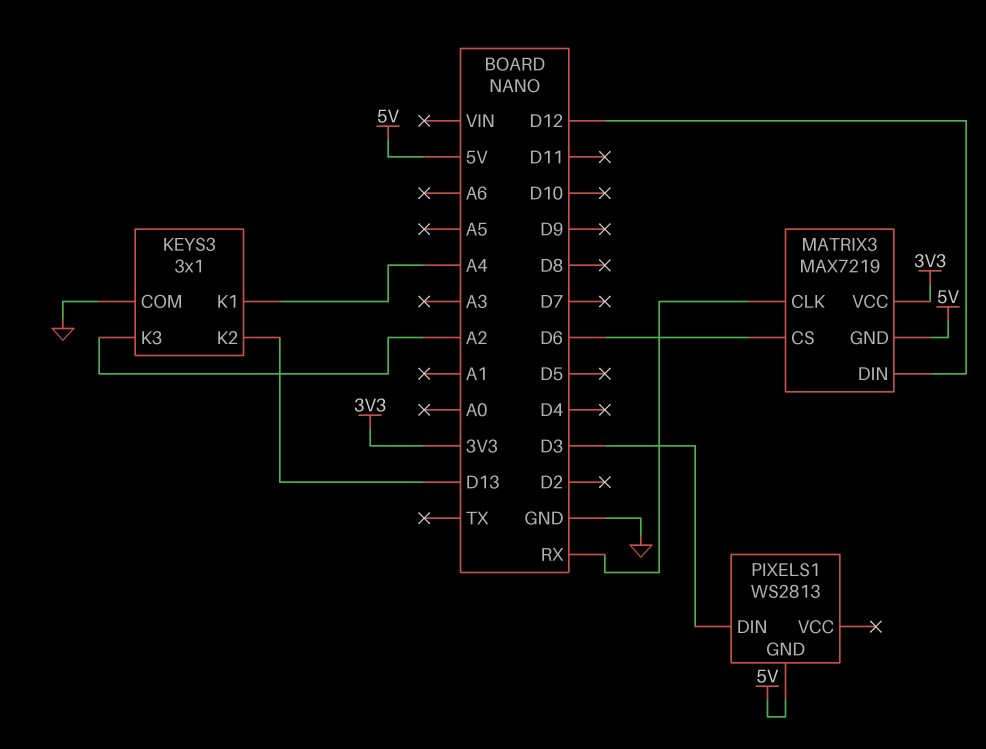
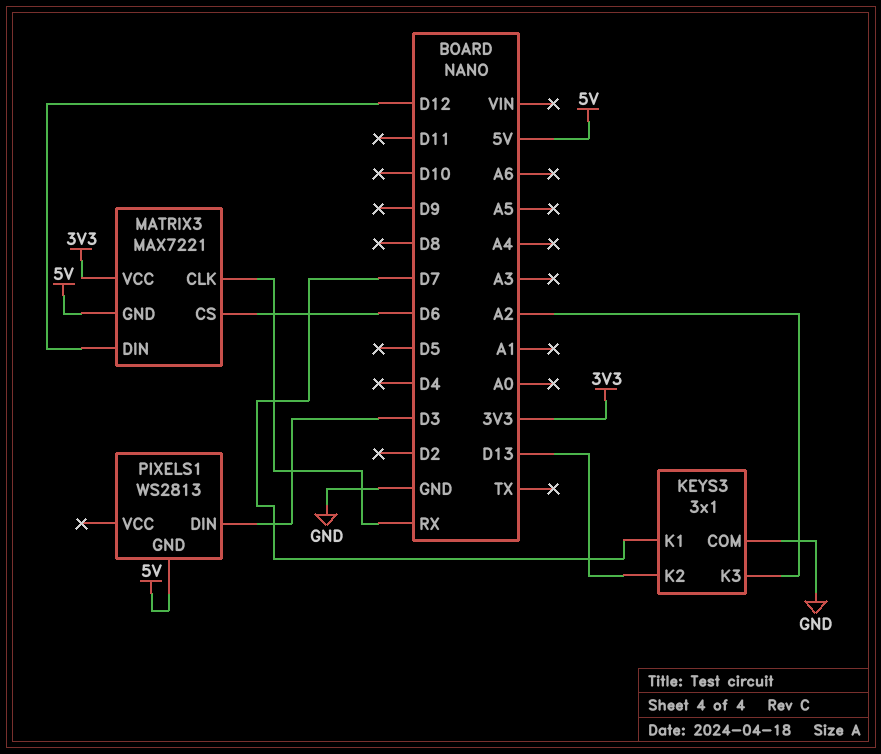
KEYS3 pin K1: A4 -> D7
MATRIX3: MAX7219 -> MAX7221

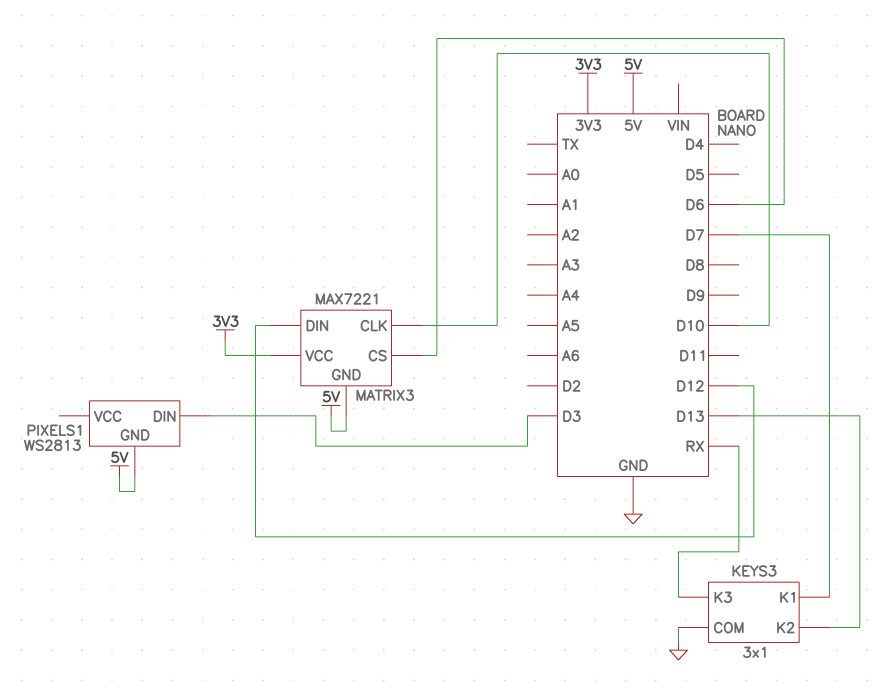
KEYS3 pin K3: A2 -> RX
MATRIX3 pin CLK: RX -> D10

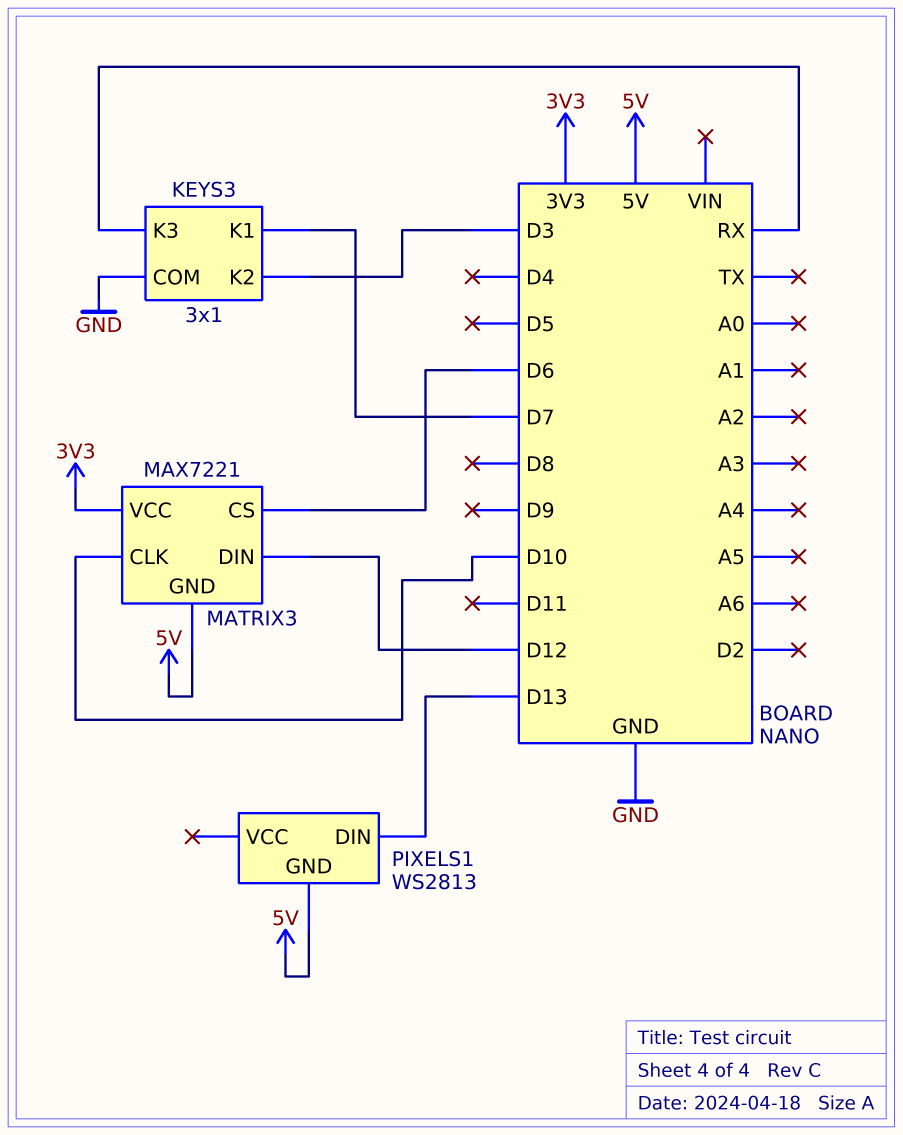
KEYS3 pin K2: D13 -> D3
PIXELS1 pin DIN: D3 -> D13

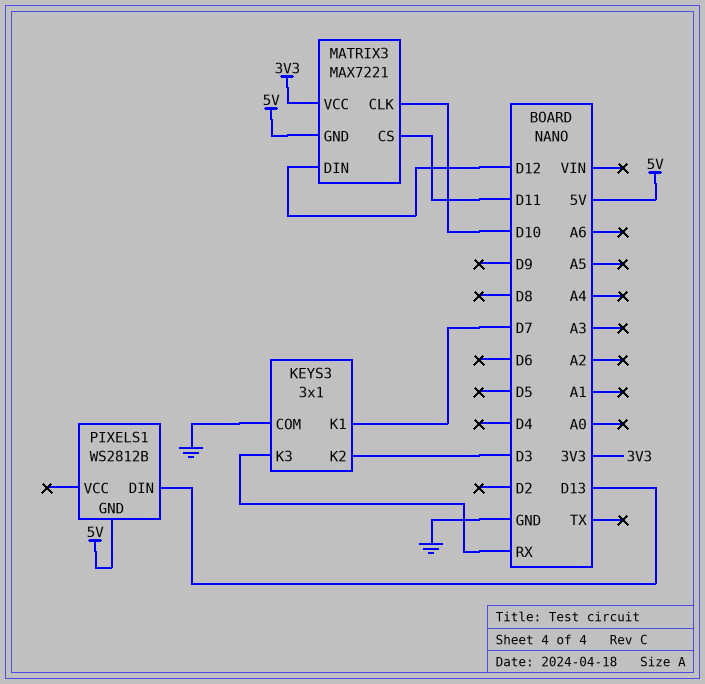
MATRIX3 pin CS: D6 -> D11
PIXELS1: WS2813 -> WS2812B

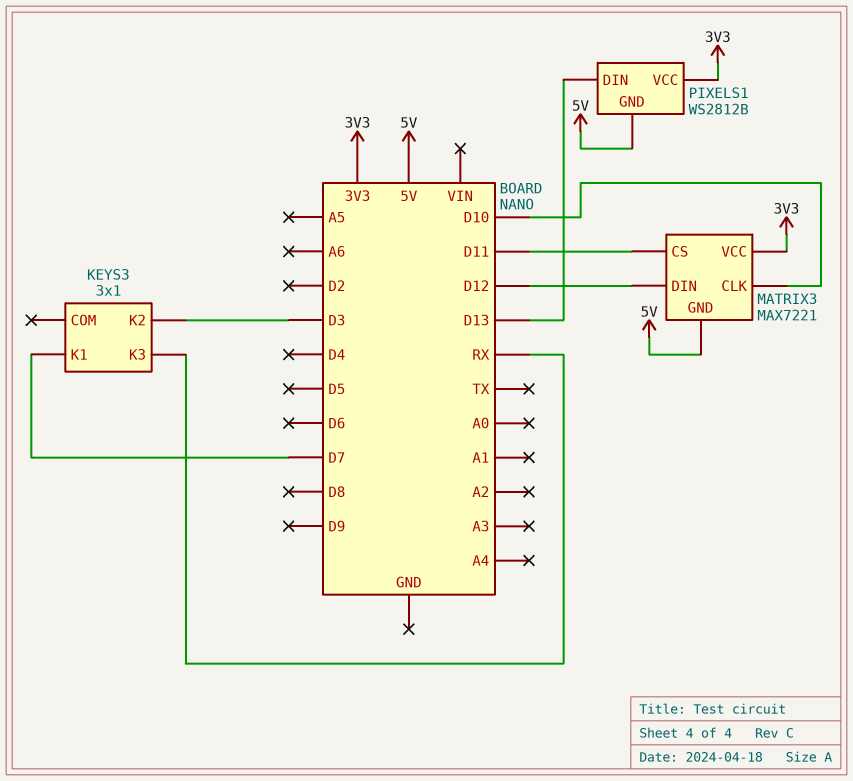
KEYS3 pin COM: GND -> none
PIXELS1 pin VCC: none -> 3V3

